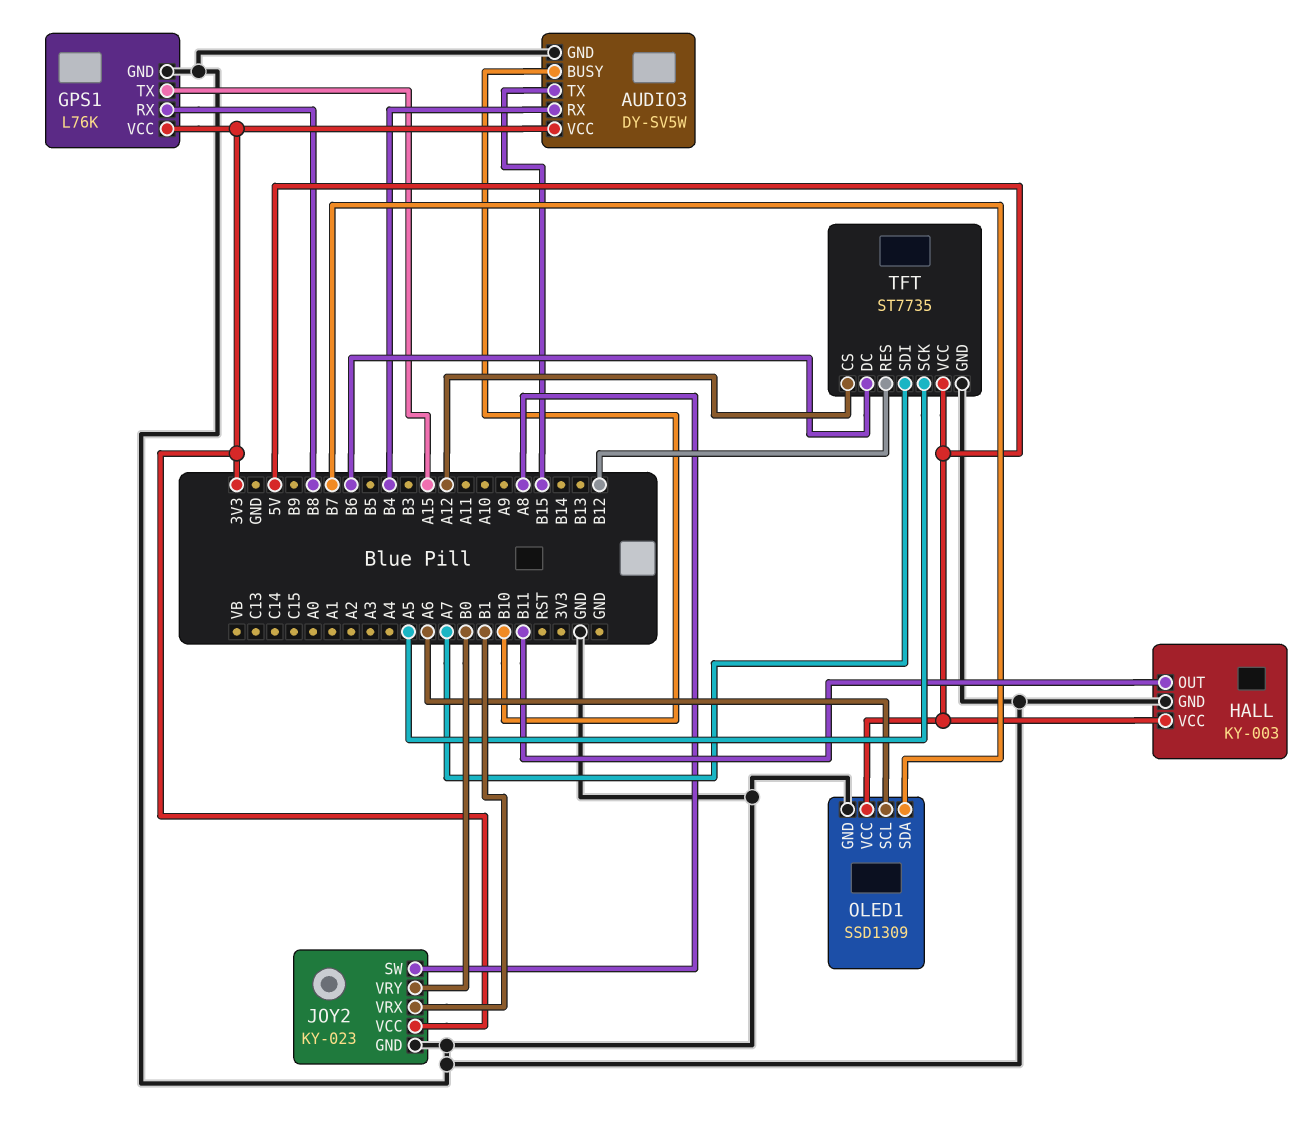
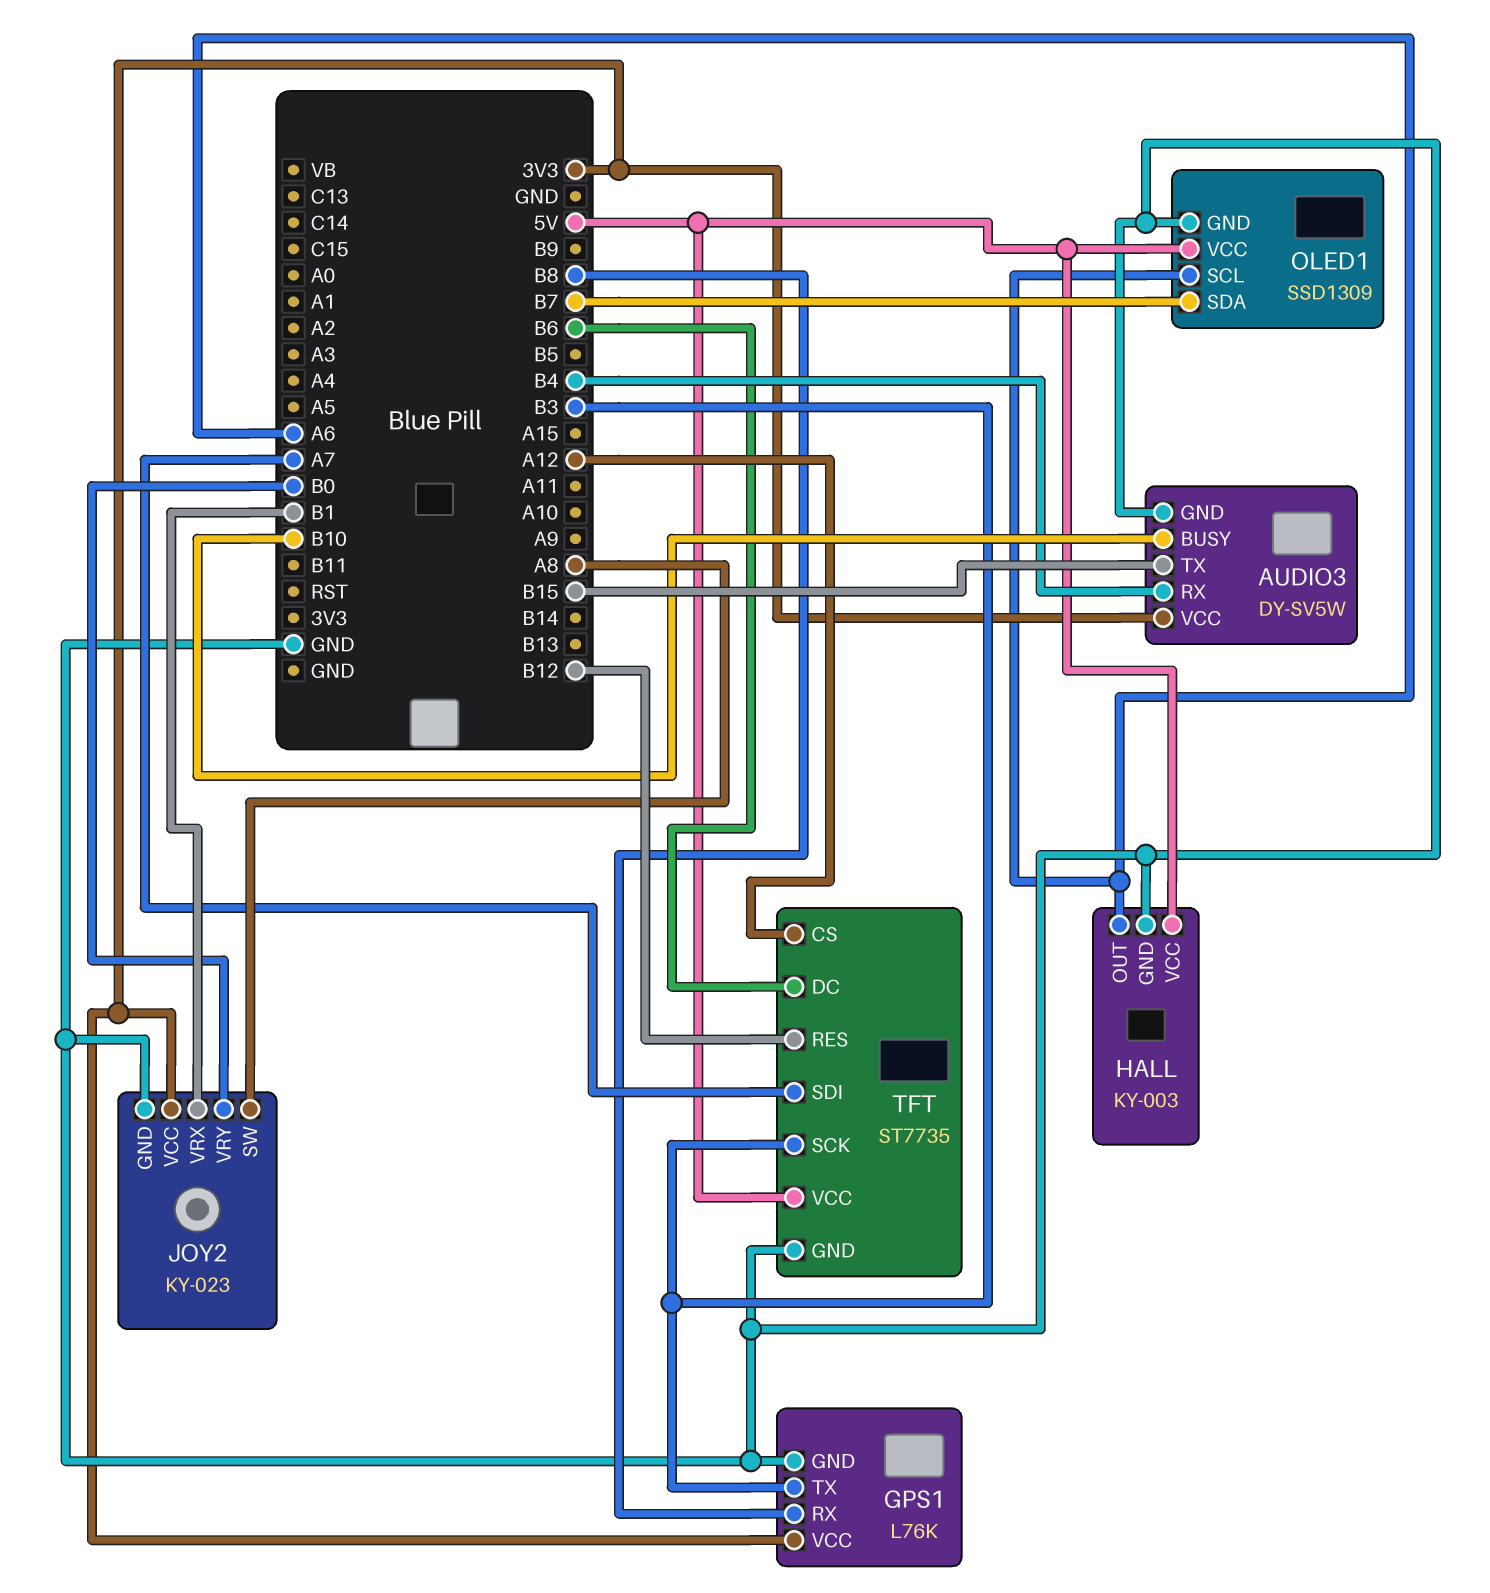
GPS1 pin TX: A15 -> B3
HALL pin OUT: B11 -> A6
TFT pin SCK: A5 -> B3

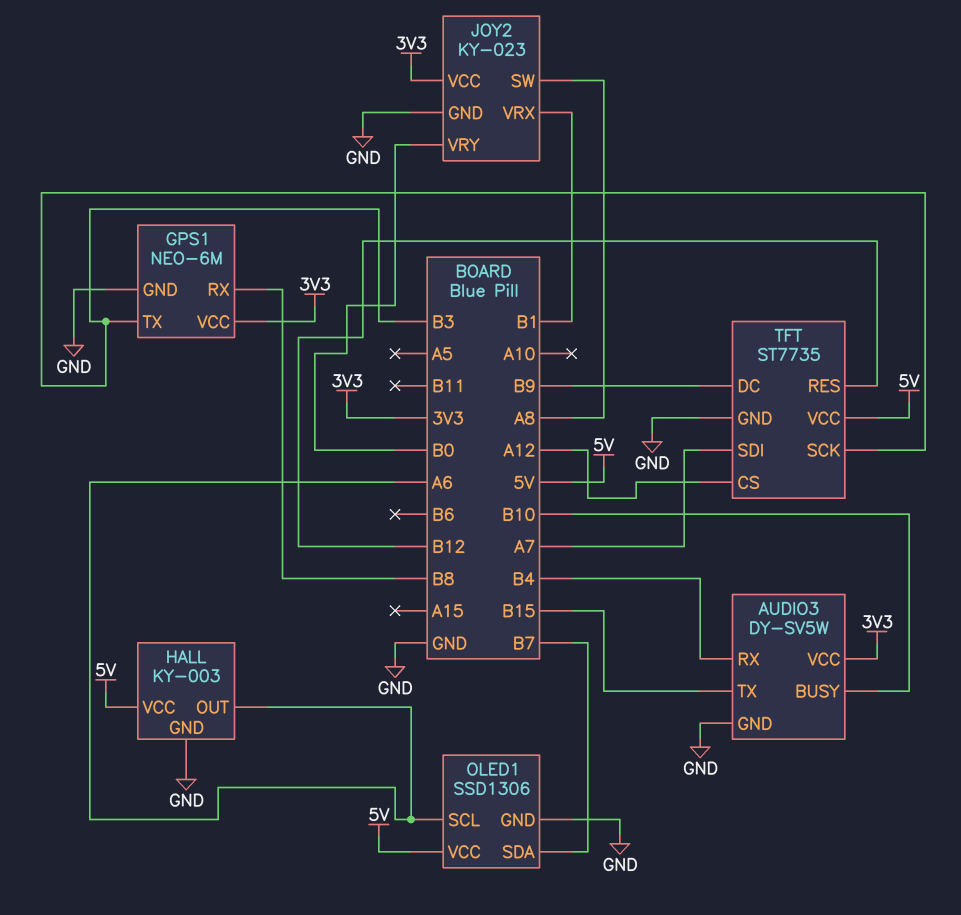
GPS1: L76K -> NEO-6M
OLED1: SSD1309 -> SSD1306
TFT pin DC: B6 -> B9

